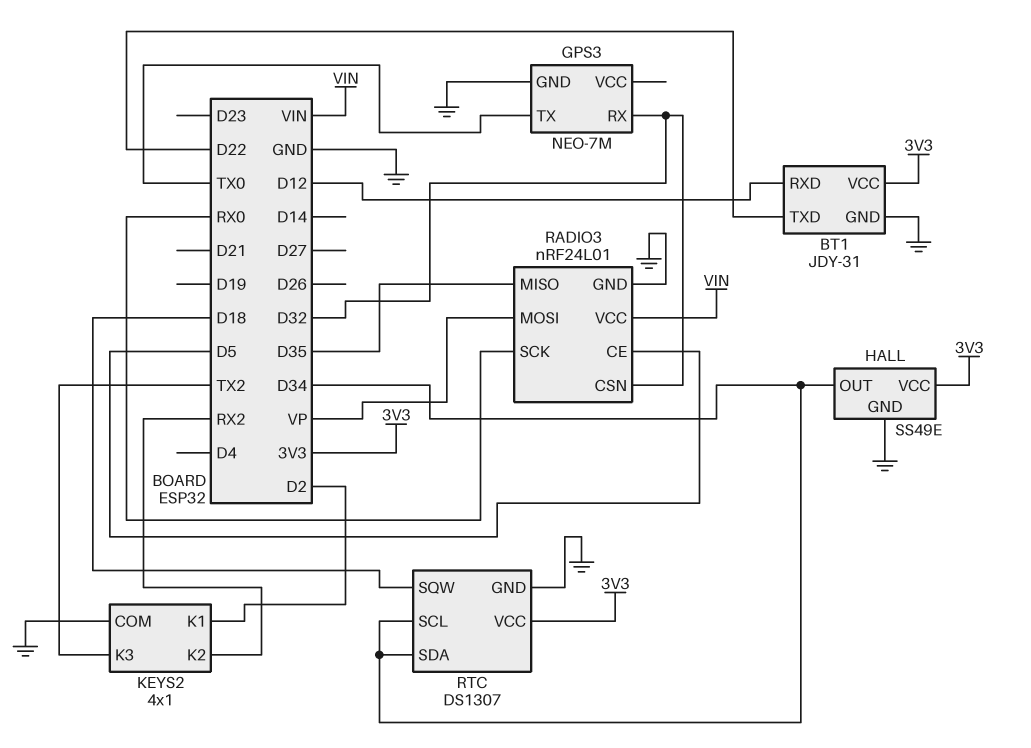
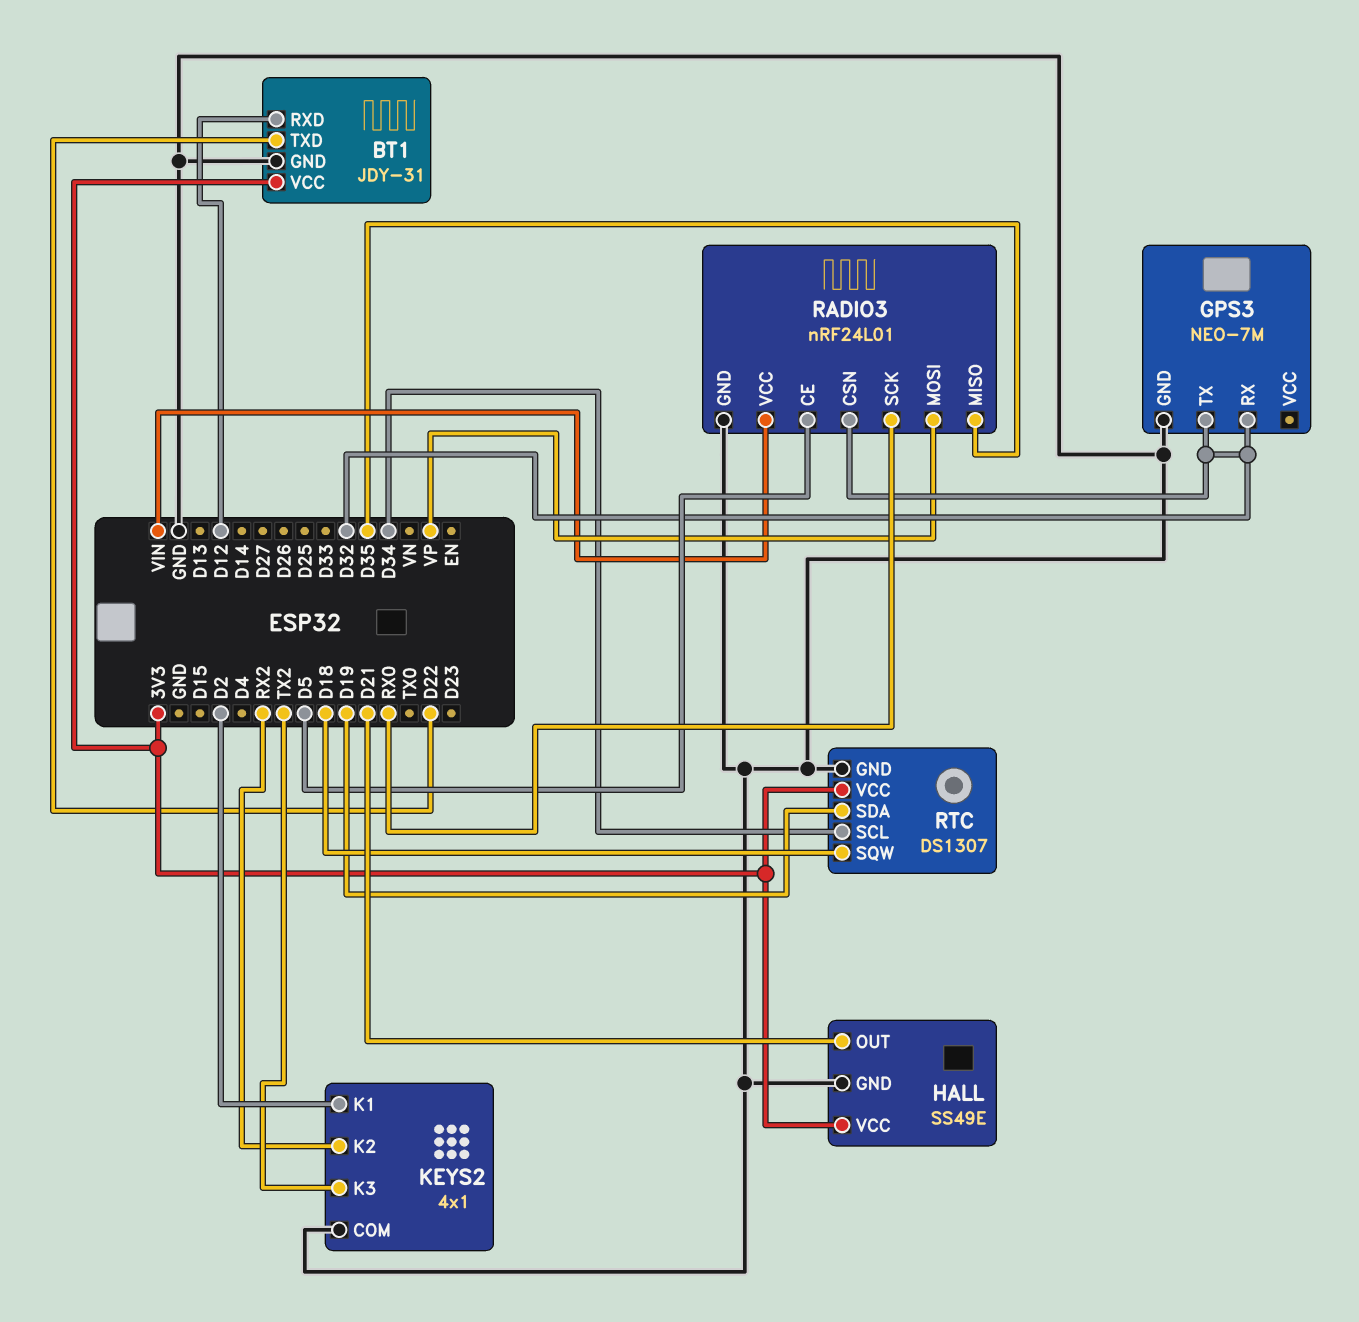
GPS3 pin TX: TX0 -> D32
HALL pin OUT: D34 -> D21
RTC pin SDA: D34 -> D19

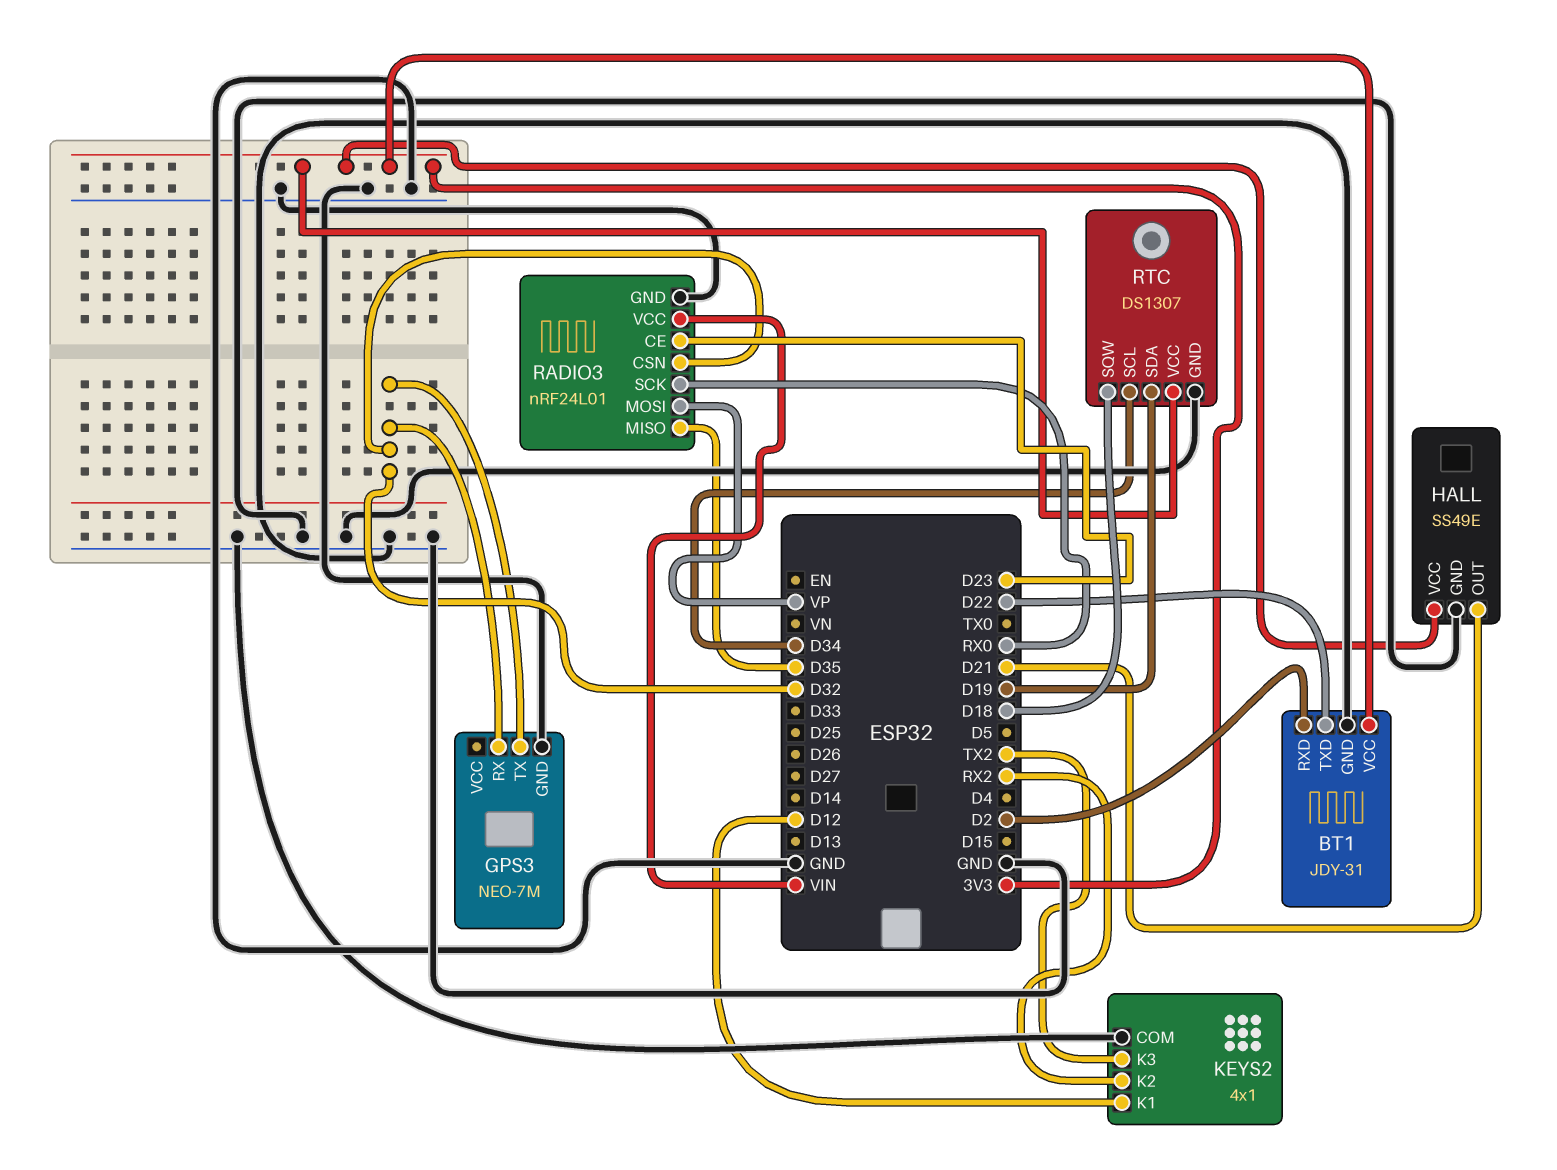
BT1 pin RXD: D12 -> D2
KEYS2 pin K1: D2 -> D12
RADIO3 pin CE: D5 -> D23

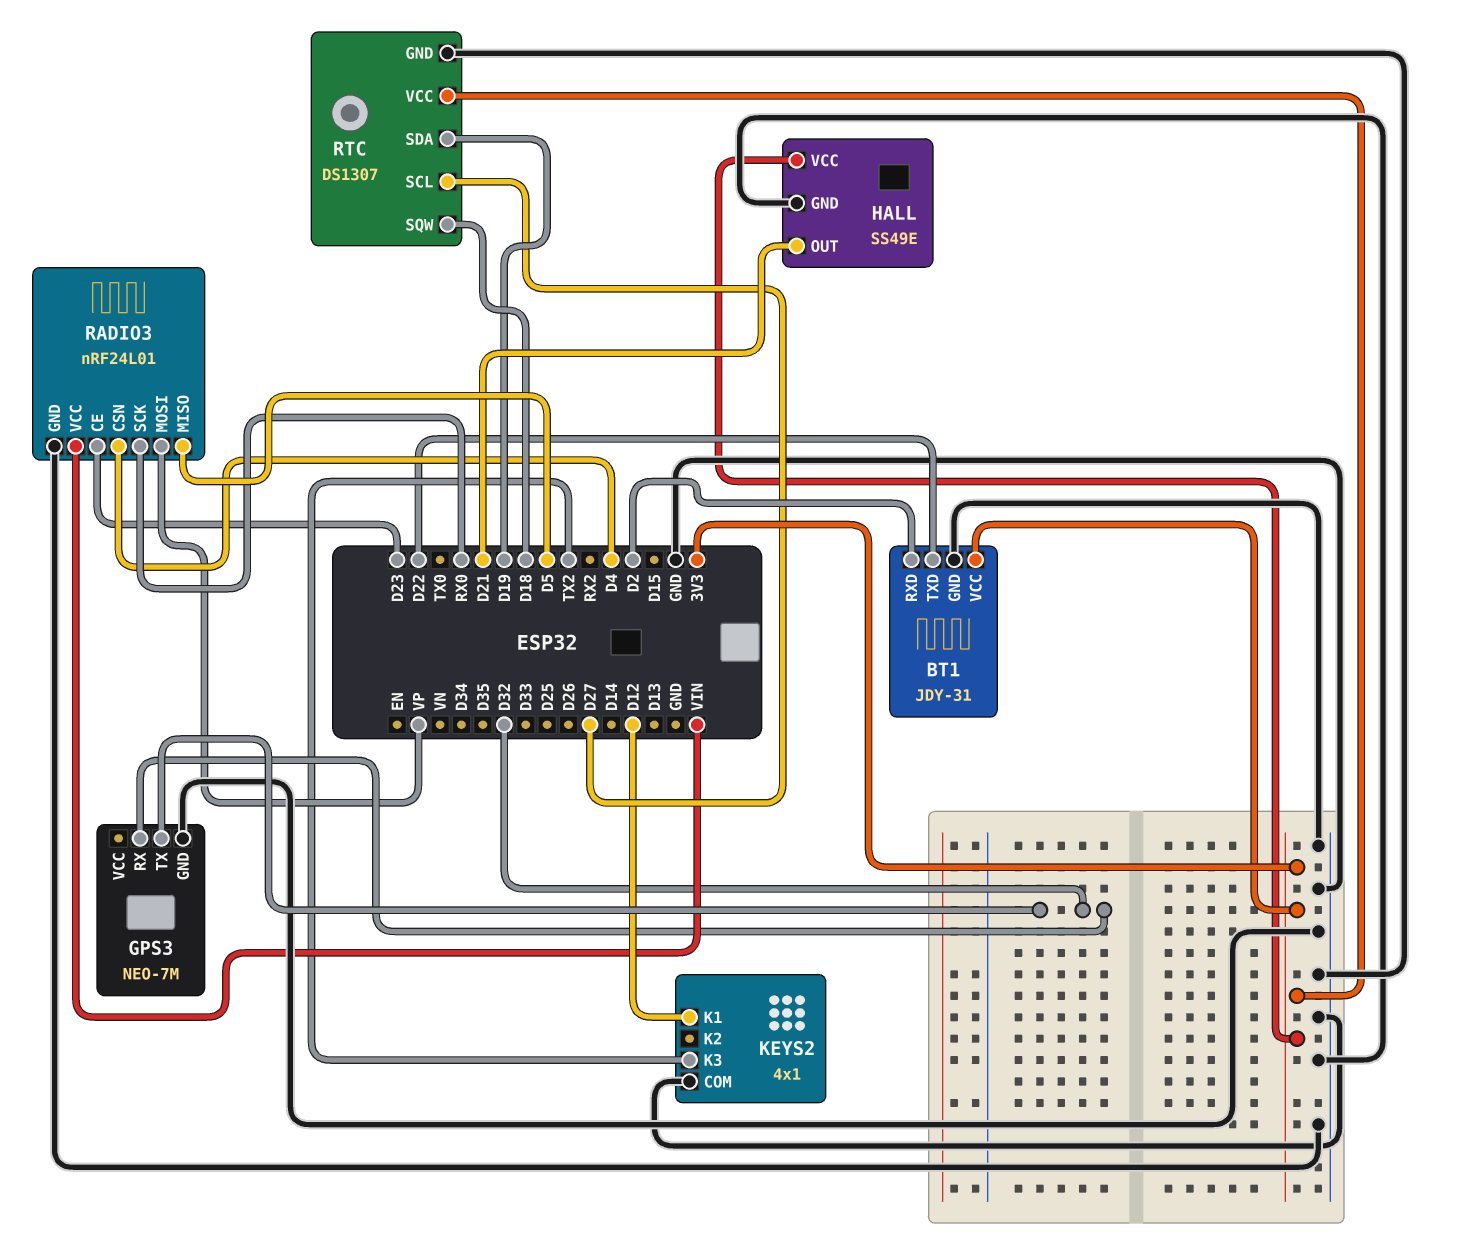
KEYS2 pin K2: RX2 -> none
RADIO3 pin CSN: D32 -> D4
RADIO3 pin MISO: D35 -> D5
RTC pin SCL: D34 -> D27

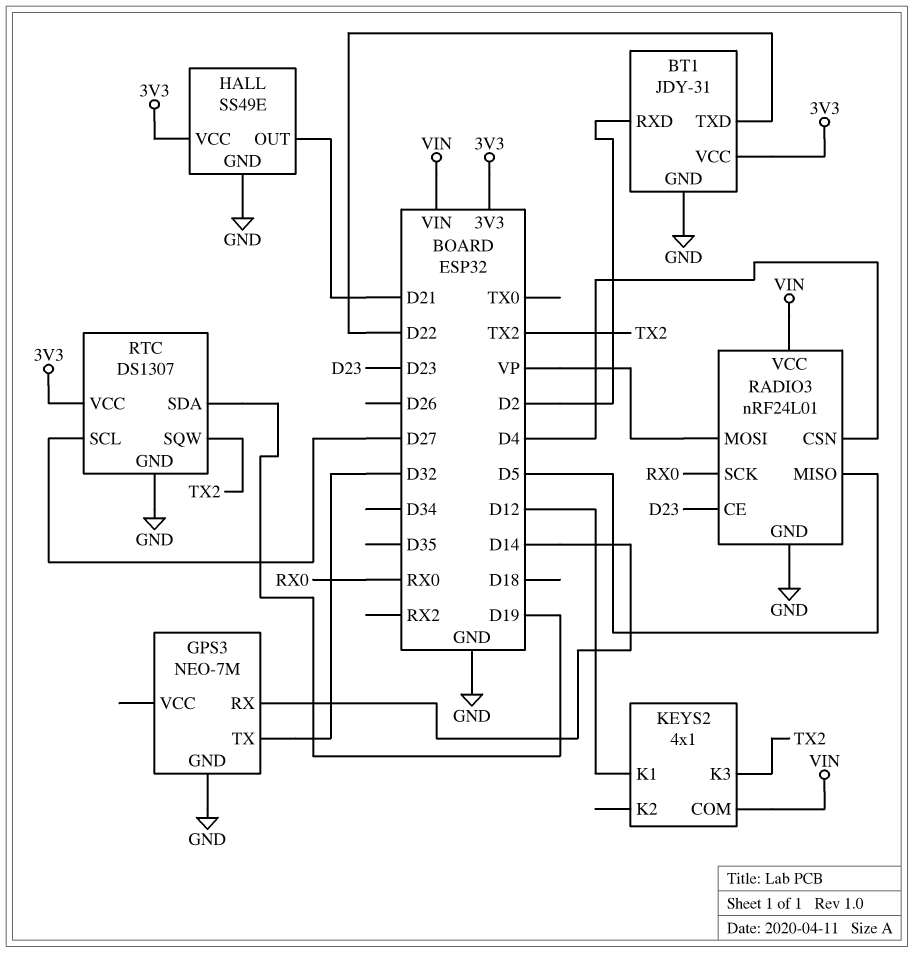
GPS3 pin RX: D32 -> D14
KEYS2 pin COM: GND -> VIN
RTC pin SQW: D18 -> TX2

